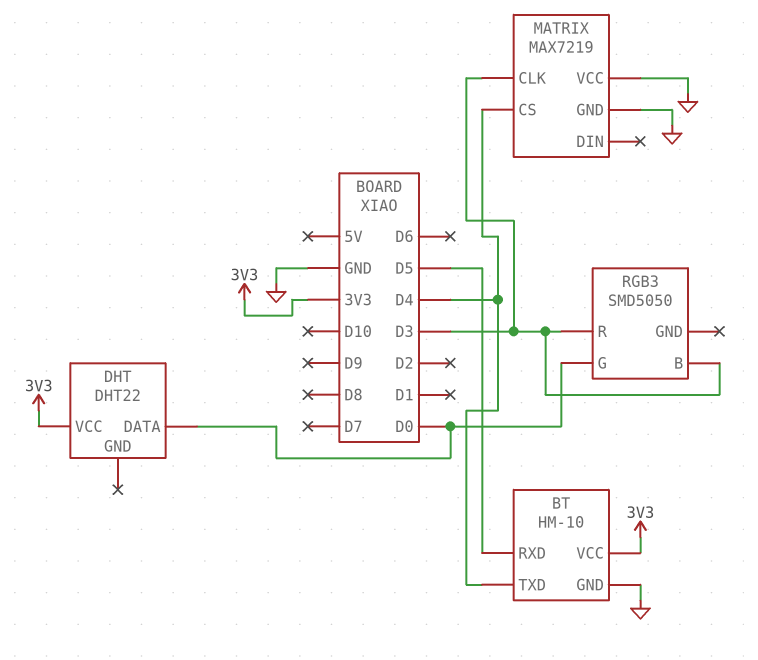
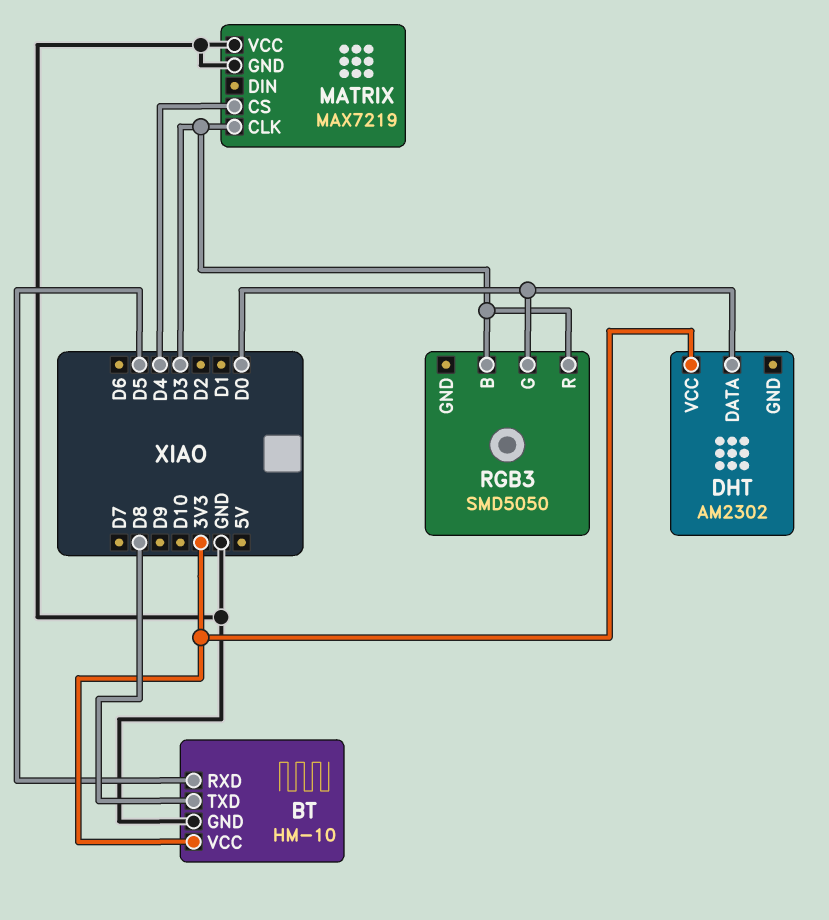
BT pin TXD: D4 -> D8
DHT: DHT22 -> AM2302

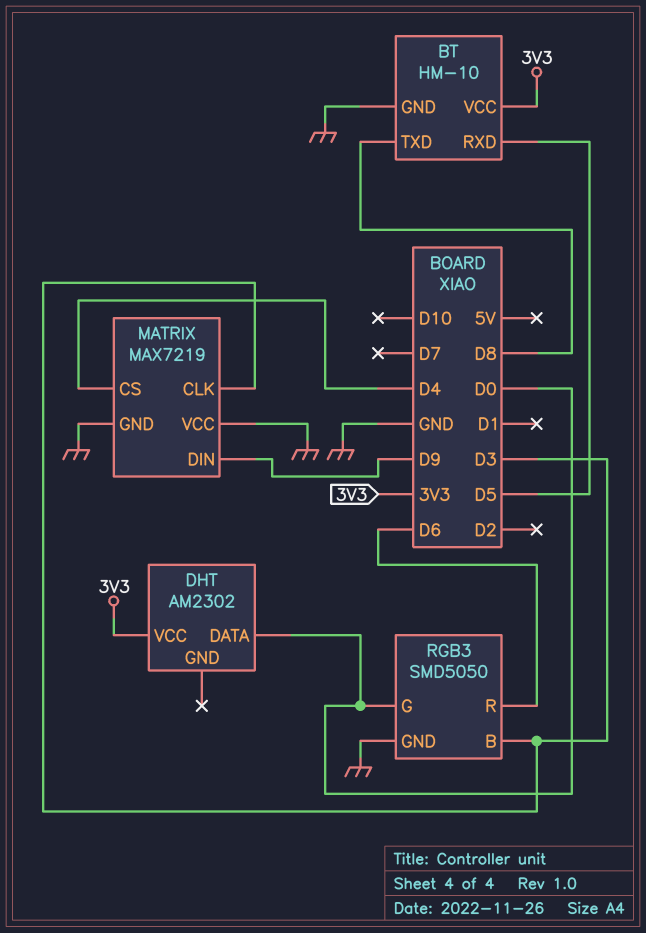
MATRIX pin DIN: none -> D9
RGB3 pin GND: none -> GND
RGB3 pin R: D3 -> D6

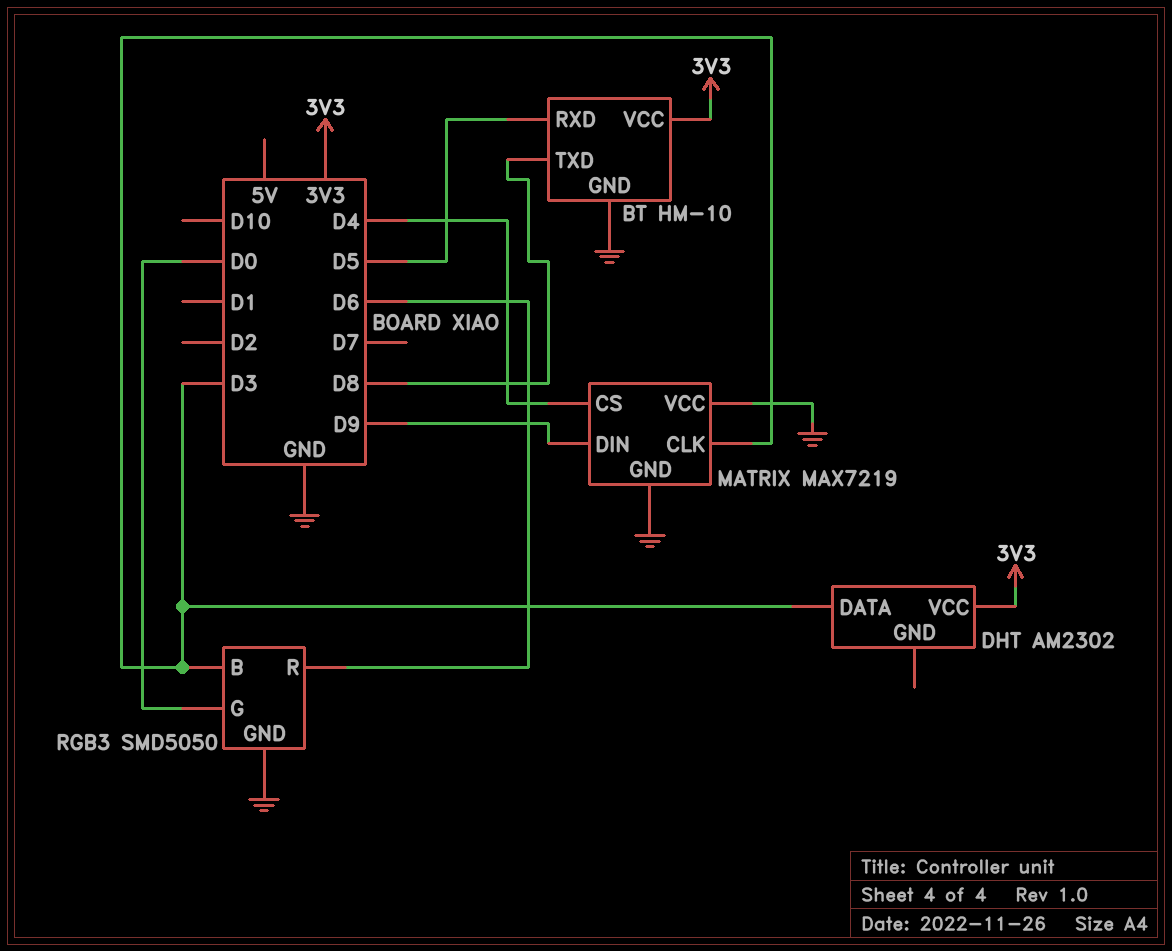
DHT pin DATA: D0 -> D3

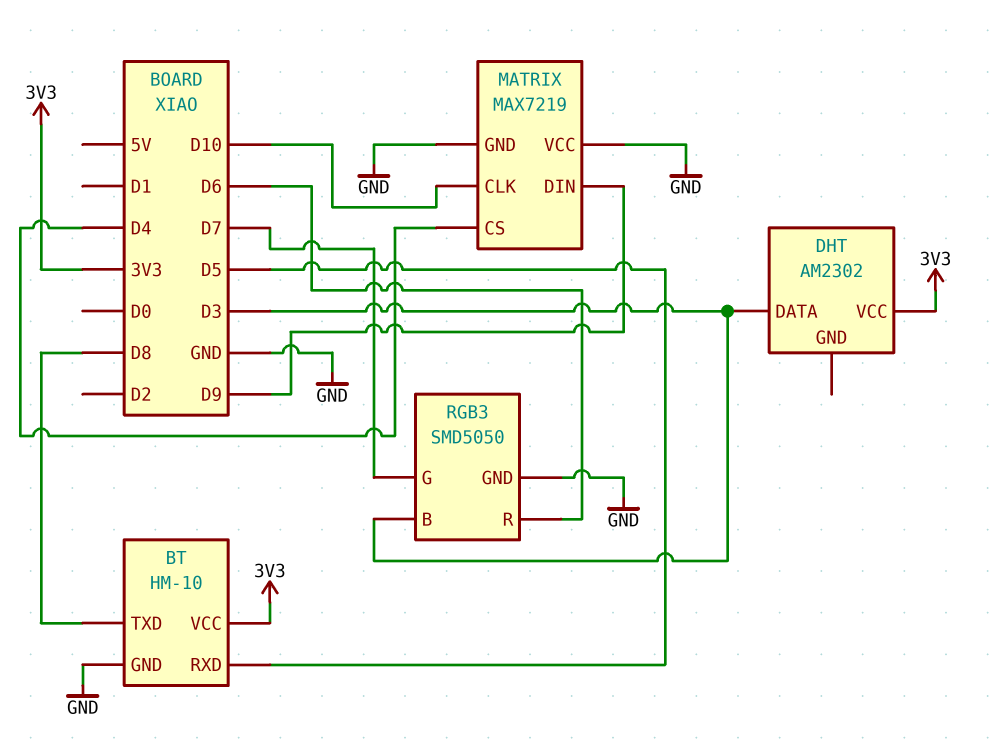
MATRIX pin CLK: D3 -> D10
RGB3 pin G: D0 -> D7

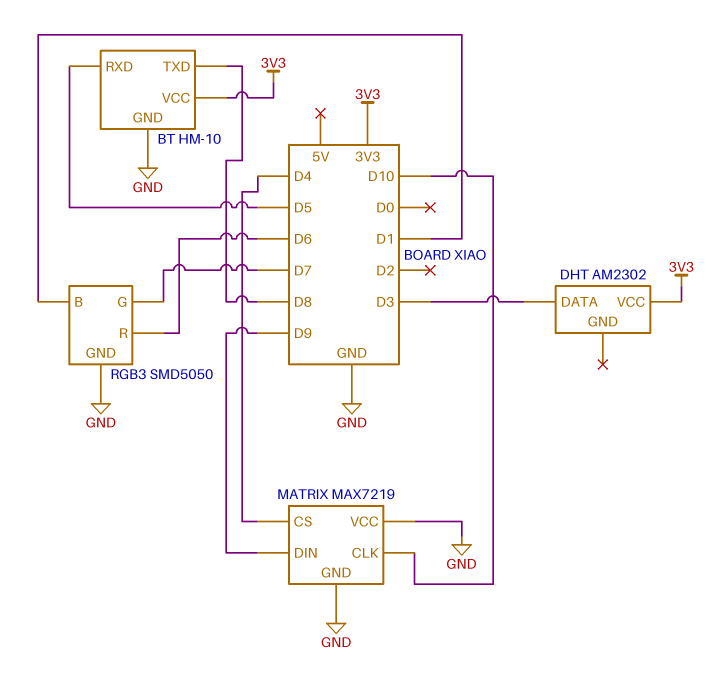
RGB3 pin B: D3 -> D1

